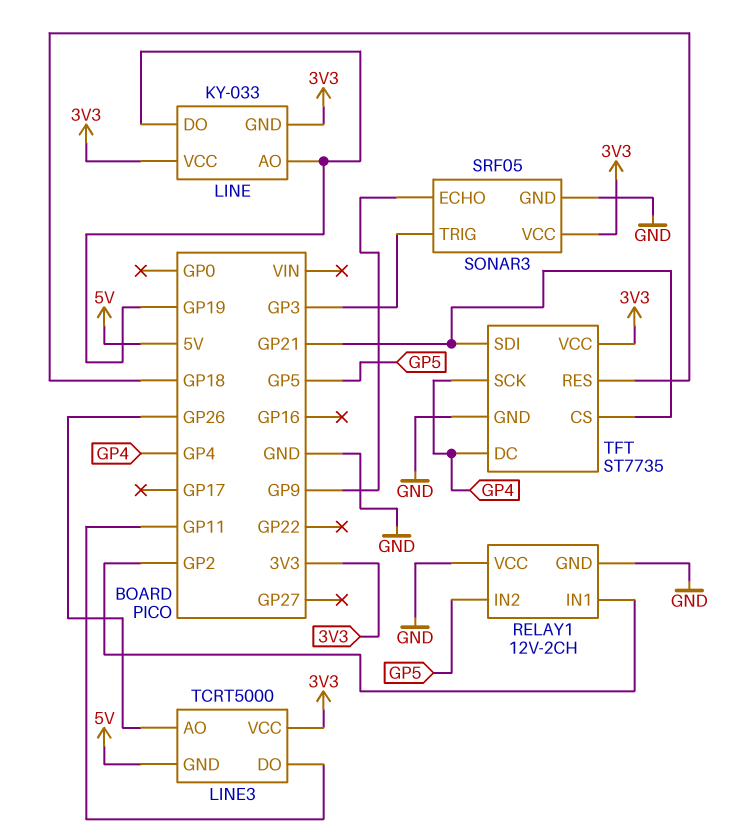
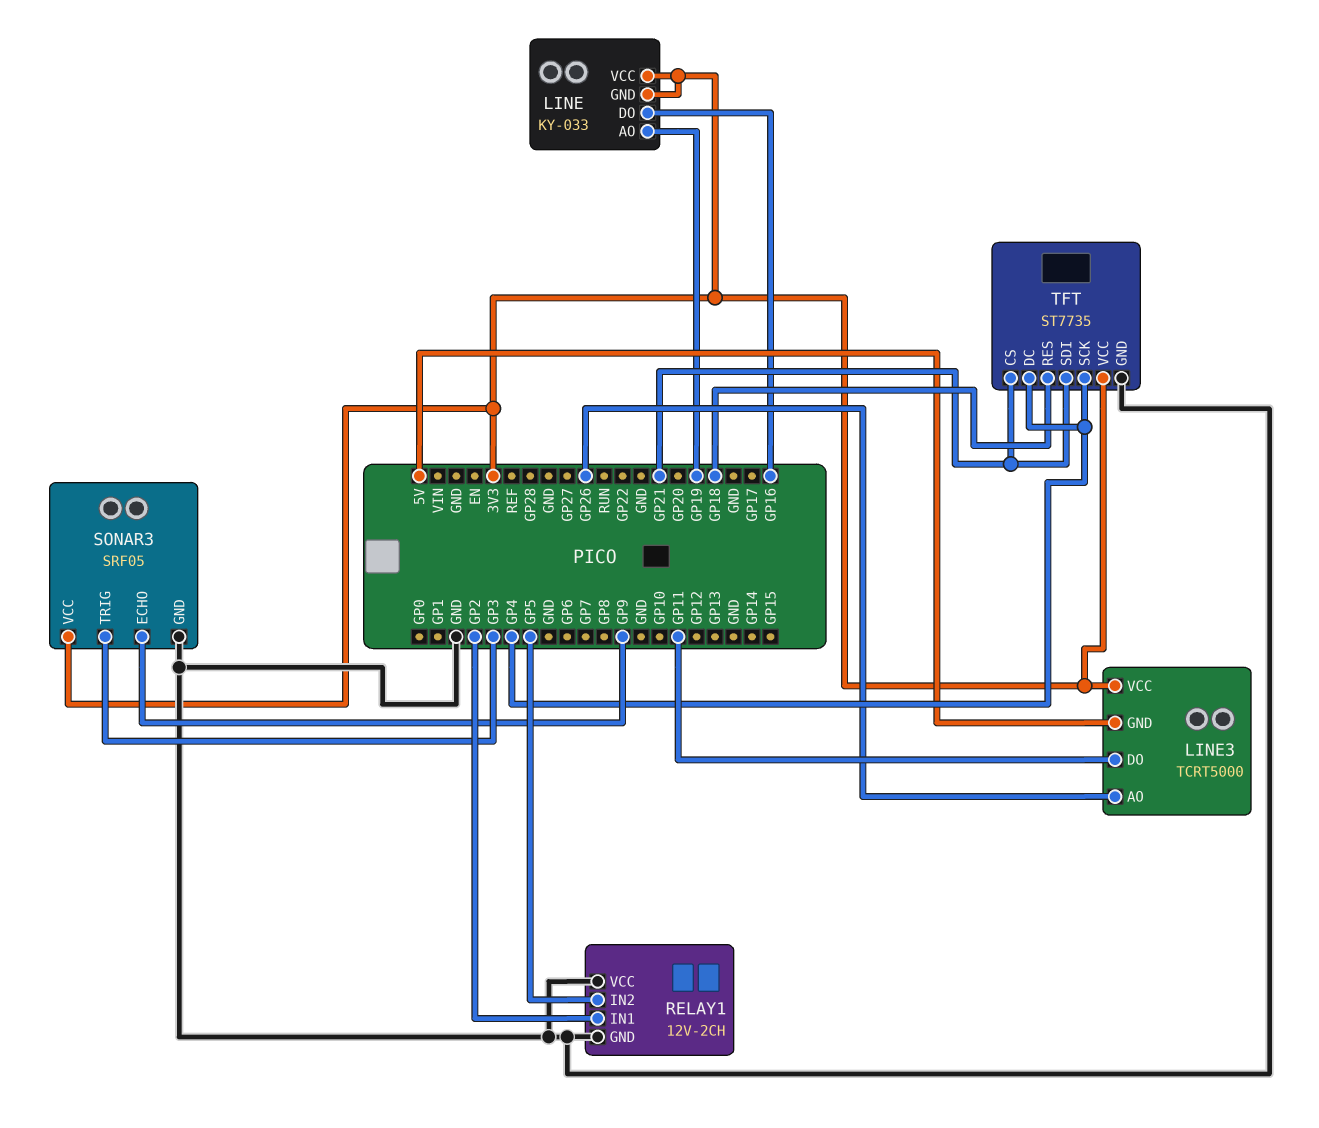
LINE pin DO: GP19 -> GP16

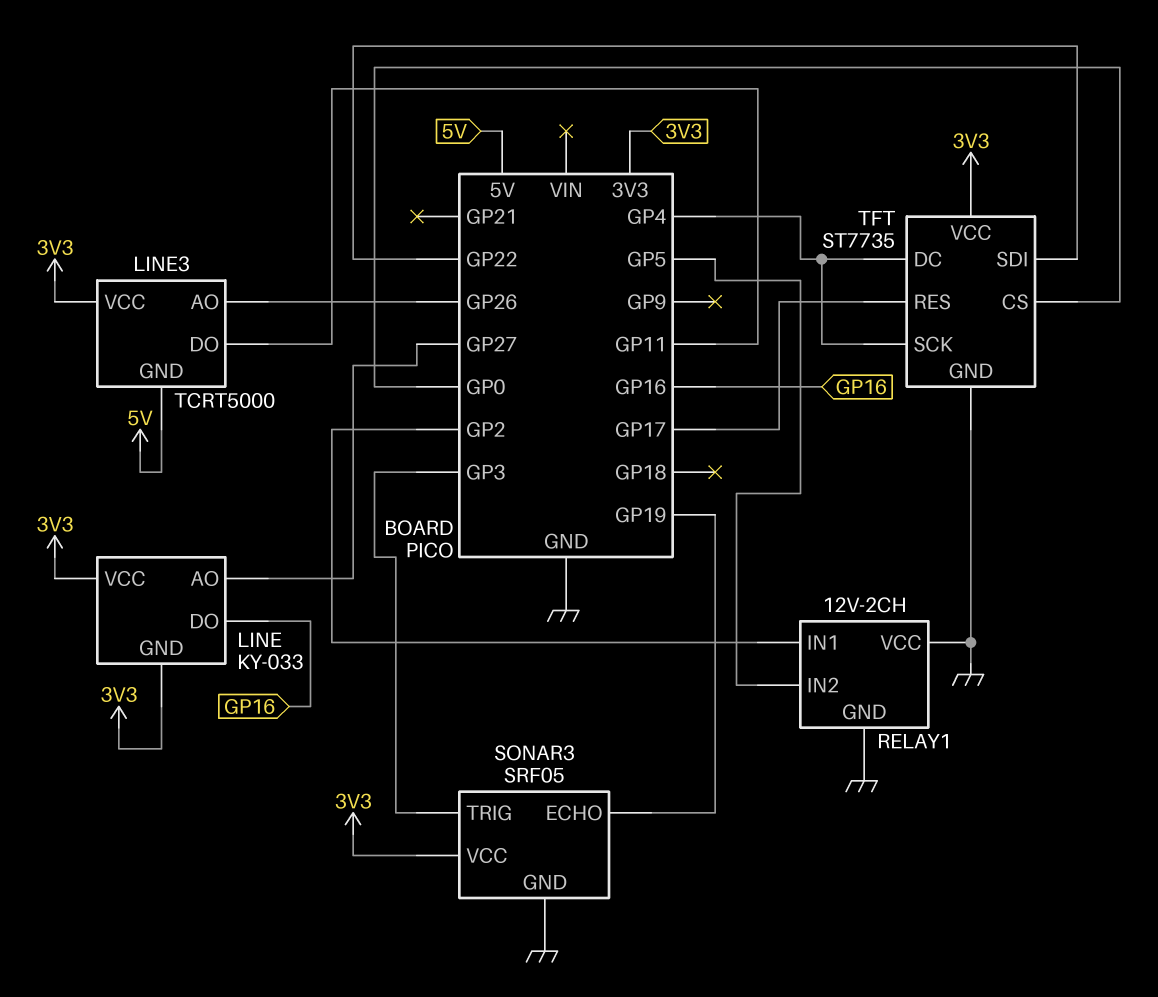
LINE pin AO: GP19 -> GP27
SONAR3 pin ECHO: GP9 -> GP19
TFT pin CS: GP21 -> GP0
TFT pin RES: GP18 -> GP17
TFT pin SDI: GP21 -> GP22

